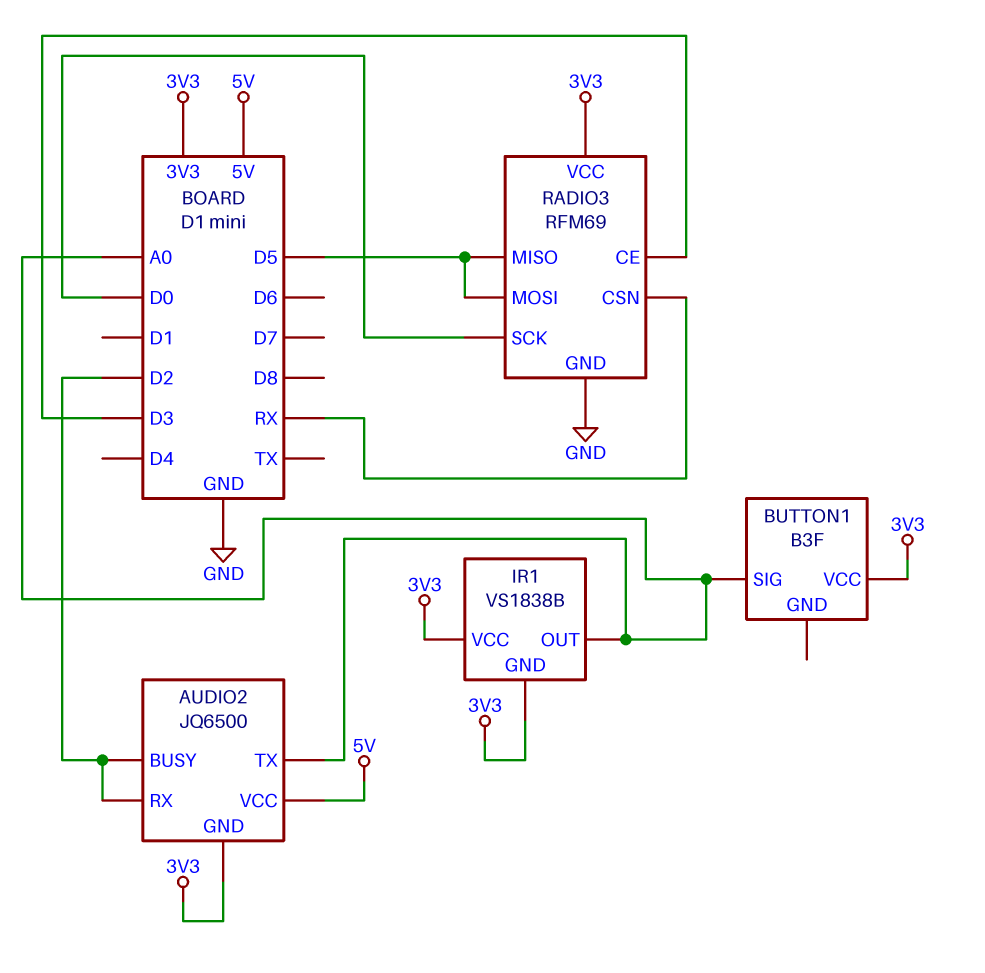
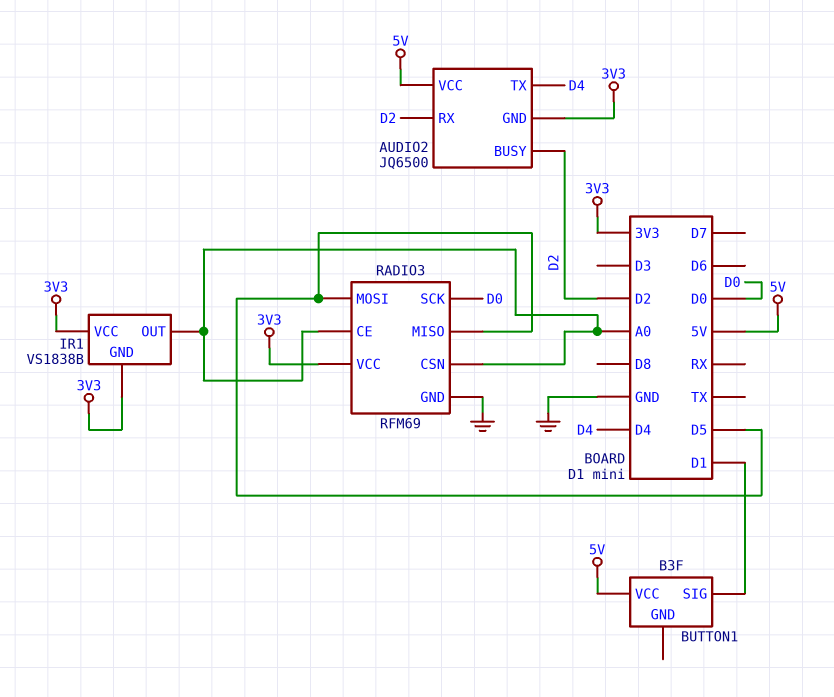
AUDIO2 pin TX: A0 -> D4
BUTTON1 pin SIG: A0 -> D1
BUTTON1 pin VCC: 3V3 -> 5V
RADIO3 pin CE: D3 -> A0
RADIO3 pin CSN: RX -> A0

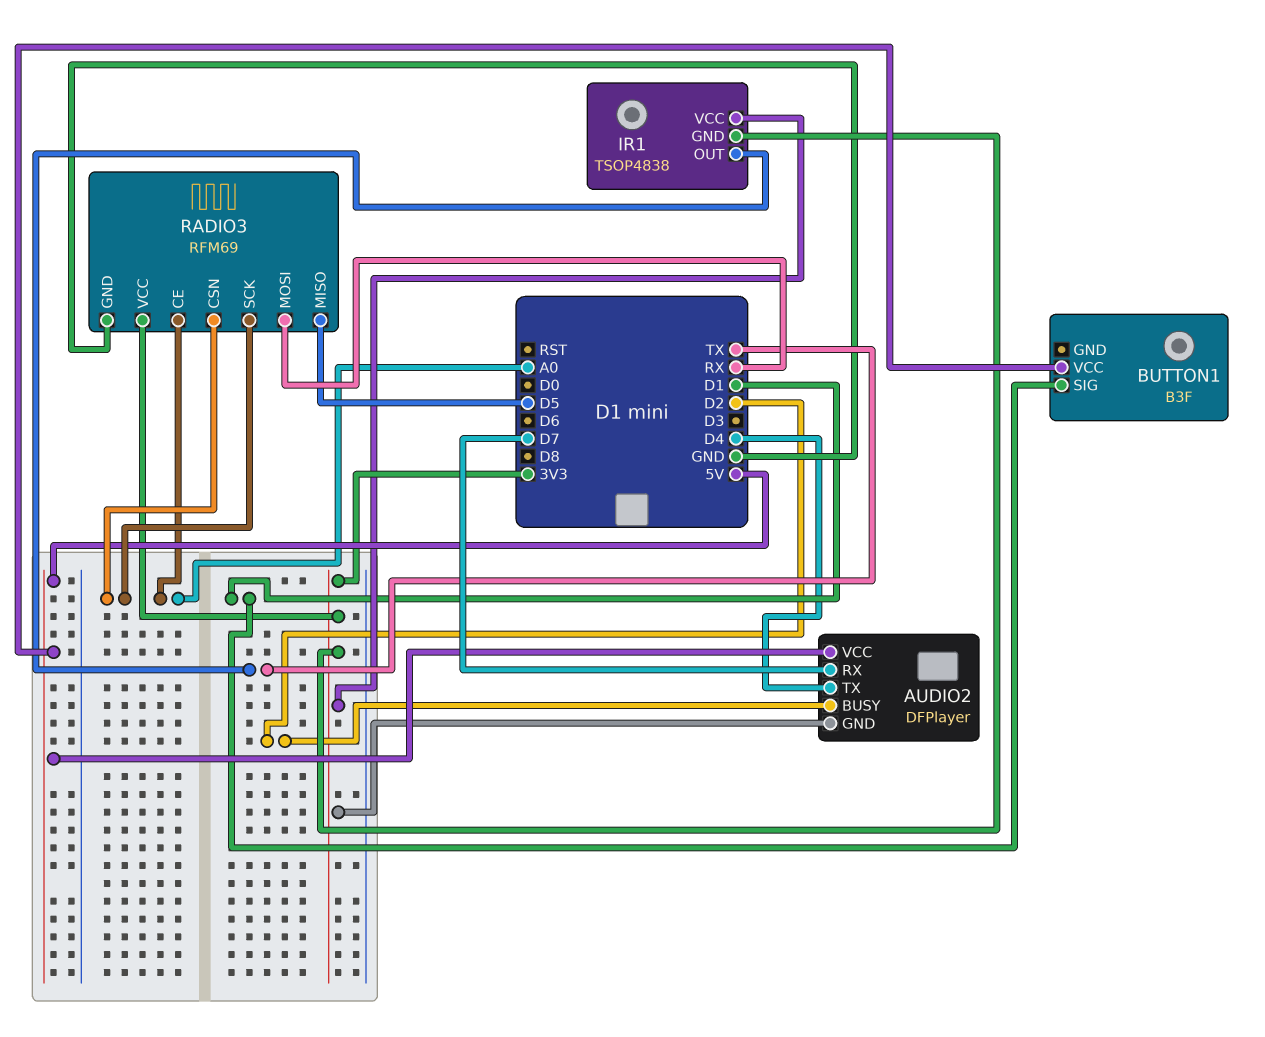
AUDIO2: JQ6500 -> DFPlayer
AUDIO2 pin RX: D2 -> D7
IR1: VS1838B -> TSOP4838
IR1 pin OUT: A0 -> TX
RADIO3 pin MOSI: D5 -> RX
RADIO3 pin SCK: D0 -> A0

